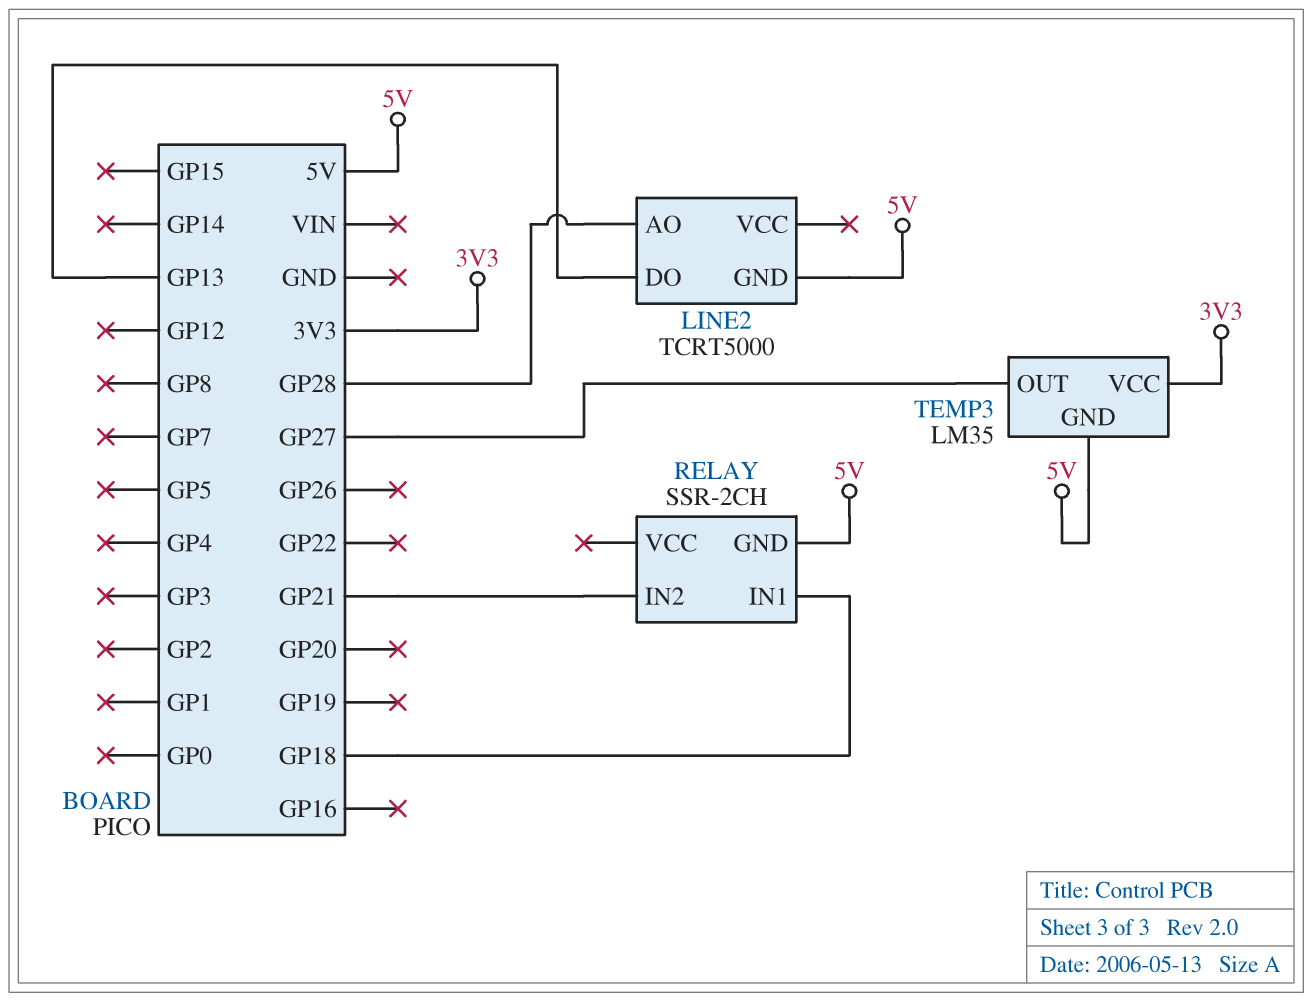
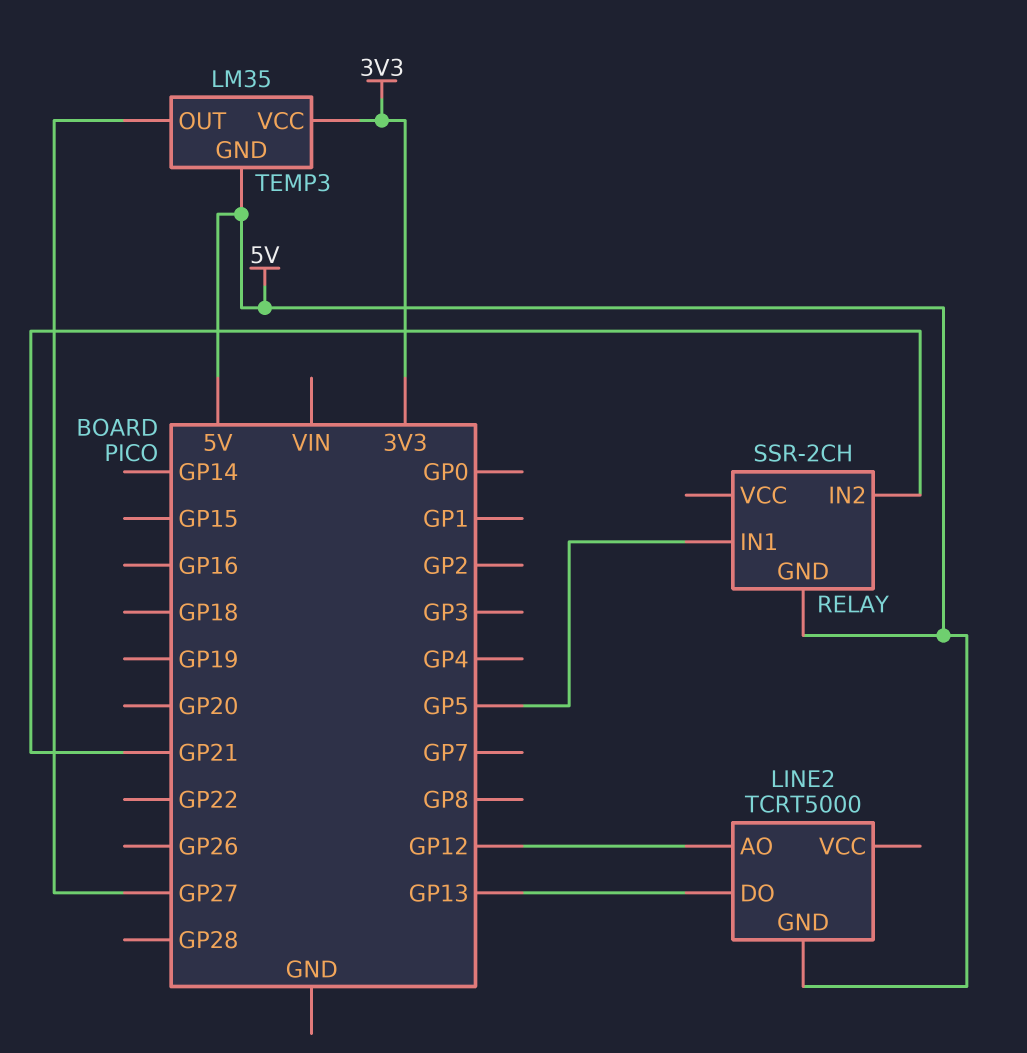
LINE2 pin AO: GP28 -> GP12
RELAY pin IN1: GP18 -> GP5

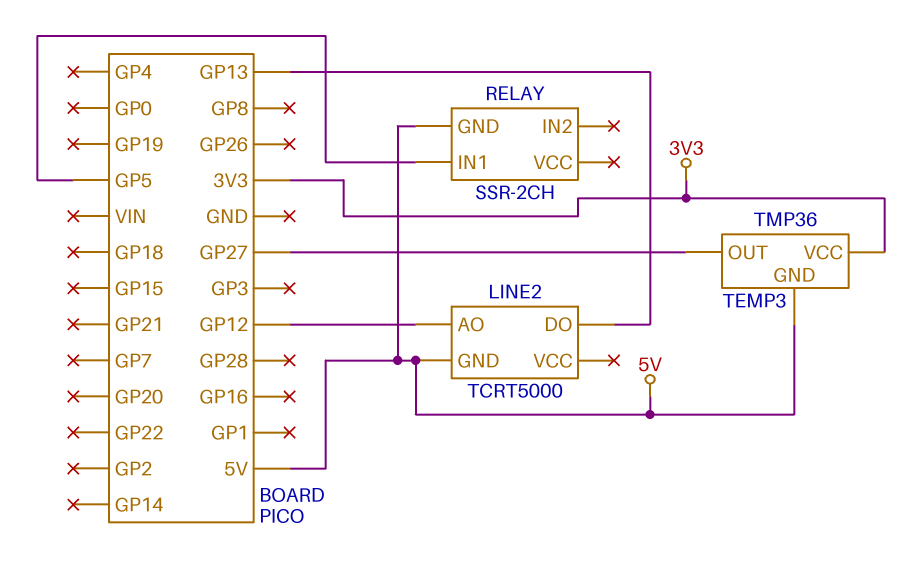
RELAY pin IN2: GP21 -> none
TEMP3: LM35 -> TMP36

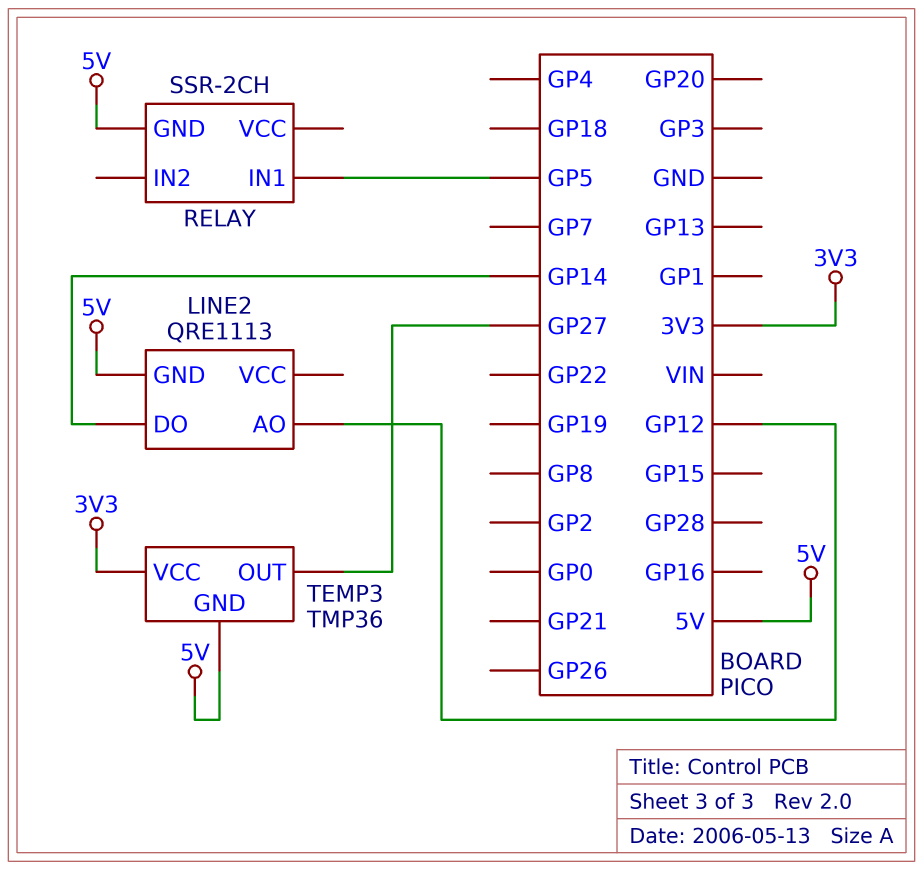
LINE2: TCRT5000 -> QRE1113
LINE2 pin DO: GP13 -> GP14

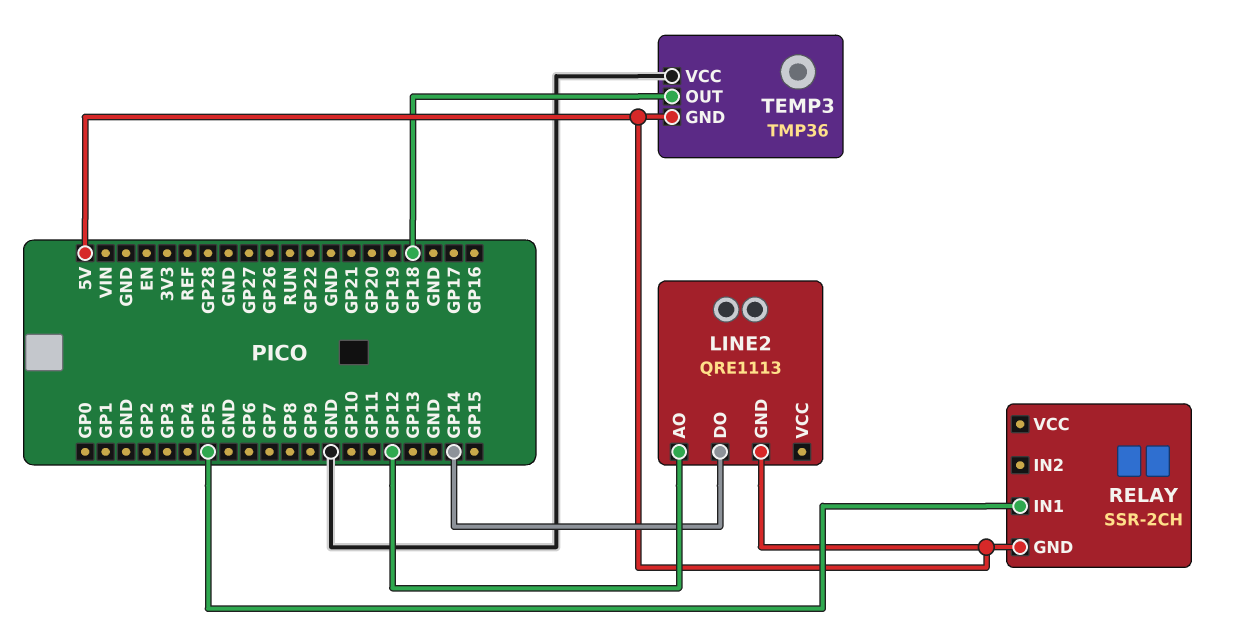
TEMP3 pin OUT: GP27 -> GP18
TEMP3 pin VCC: 3V3 -> GND

